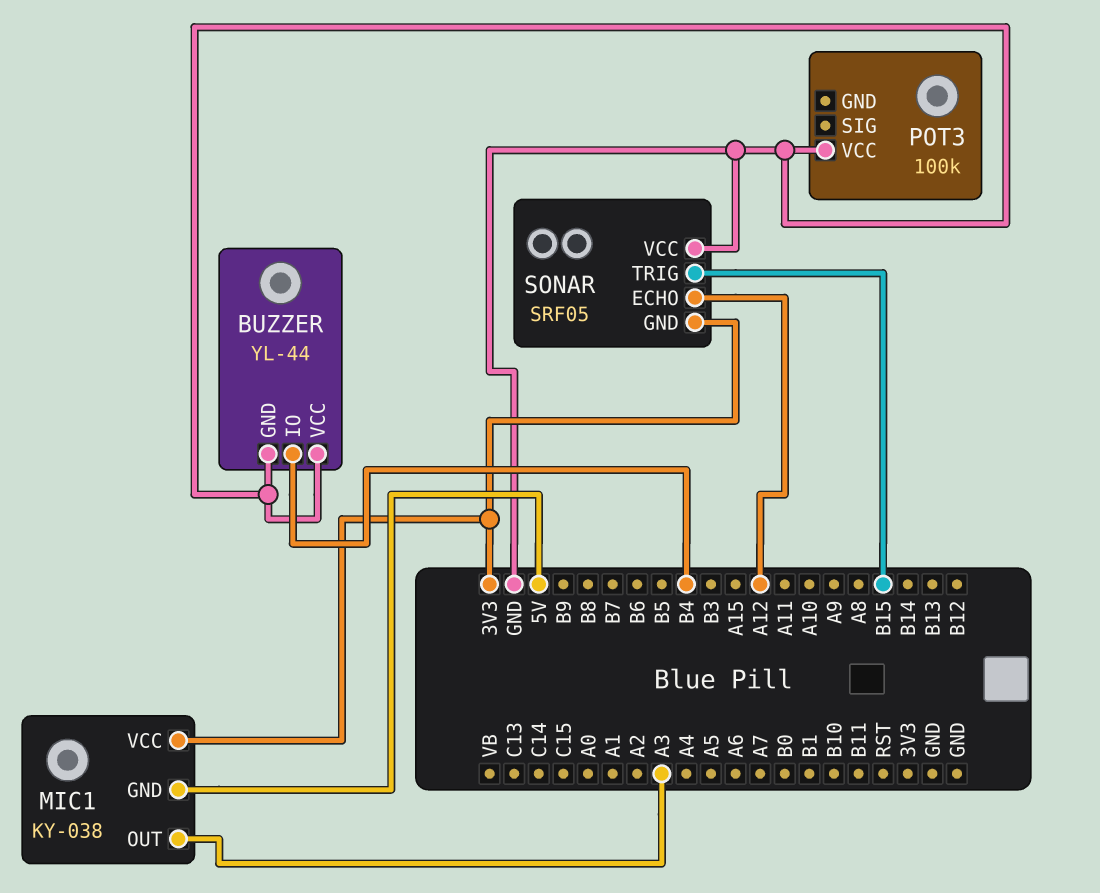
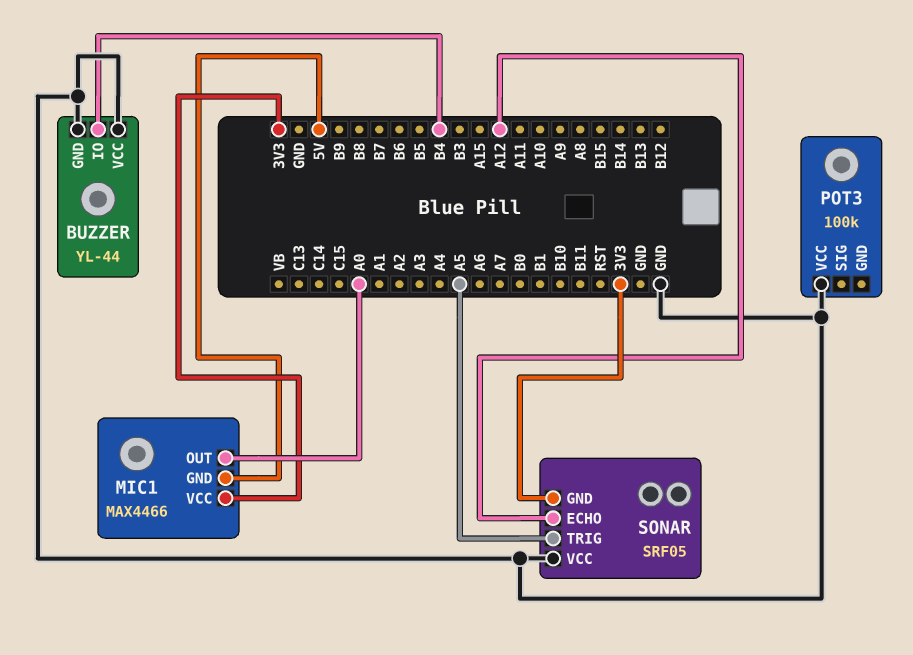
MIC1: KY-038 -> MAX4466
MIC1 pin OUT: A3 -> A0
SONAR pin TRIG: B15 -> A5

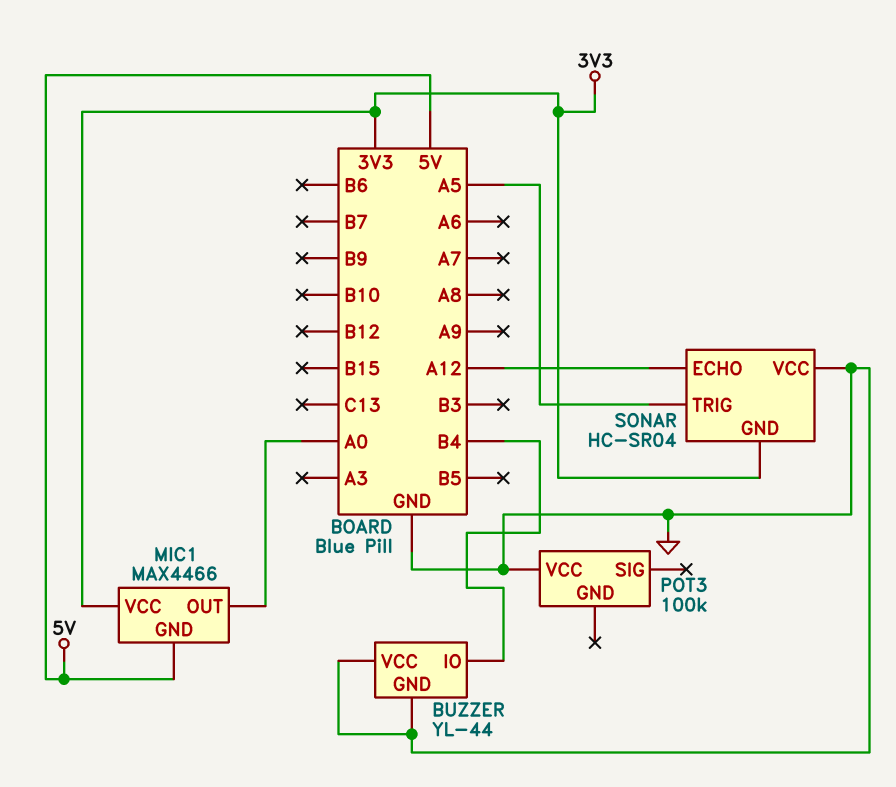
SONAR: SRF05 -> HC-SR04

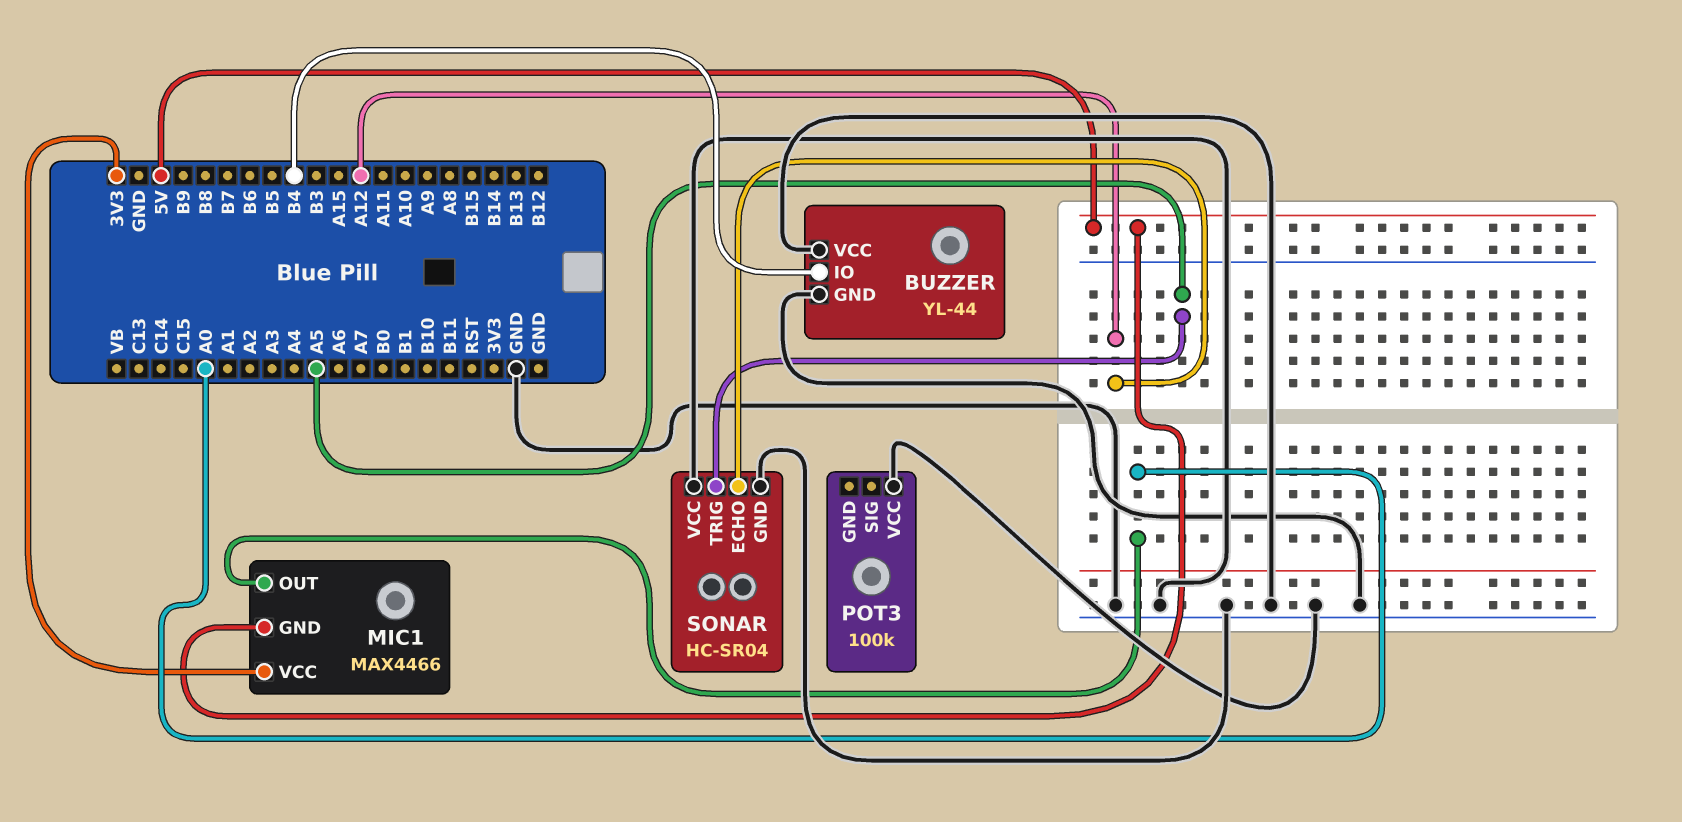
SONAR pin GND: 3V3 -> GND

